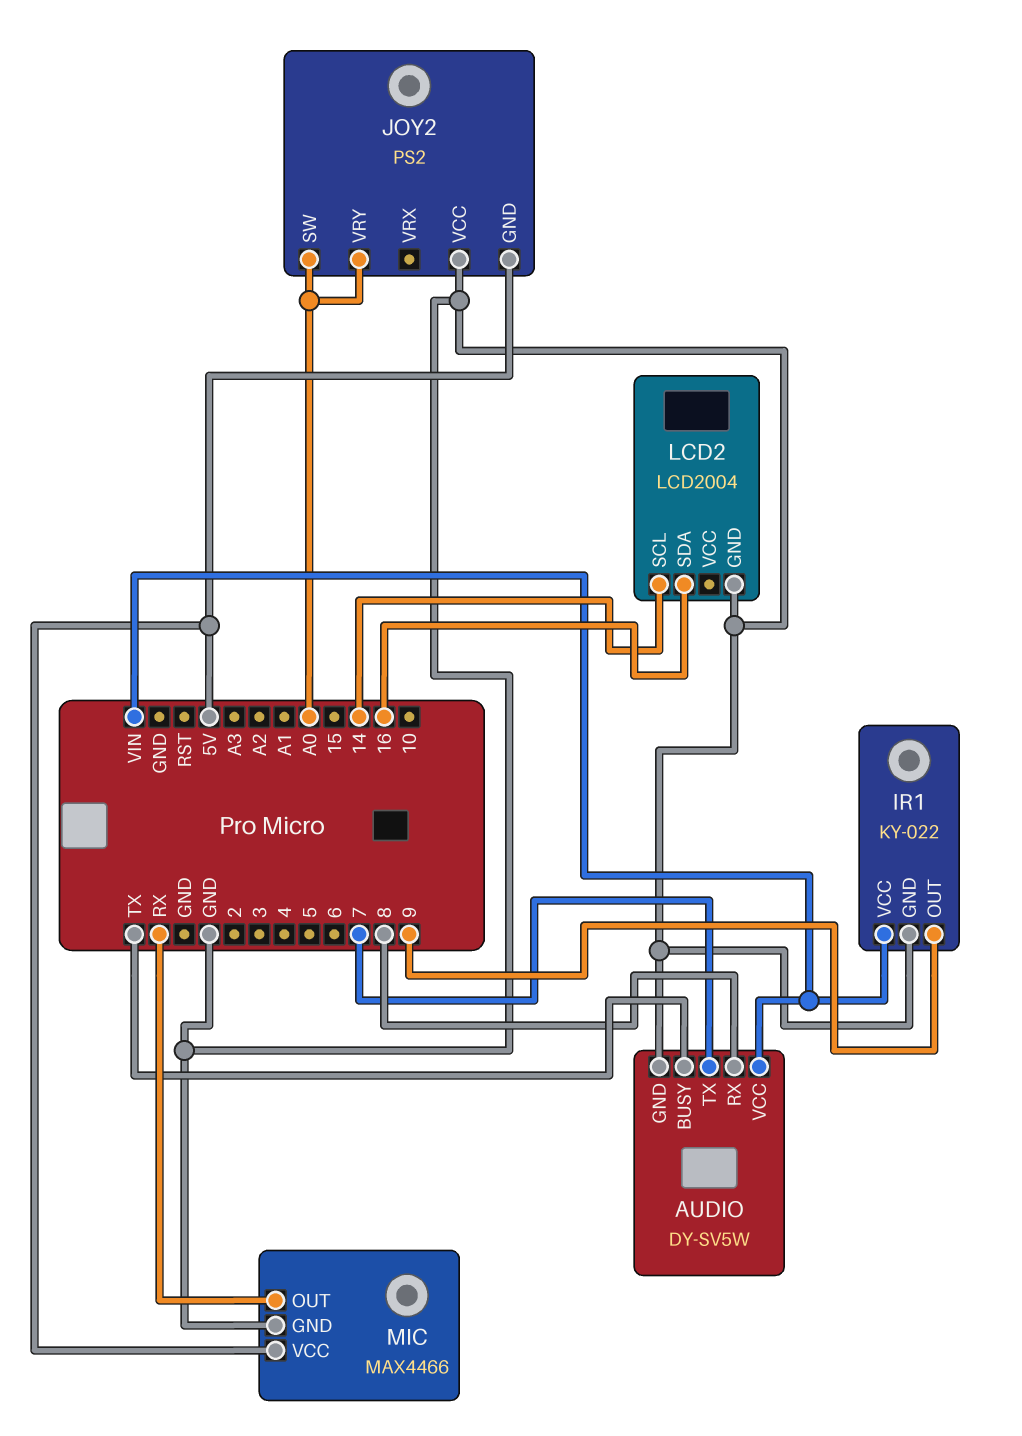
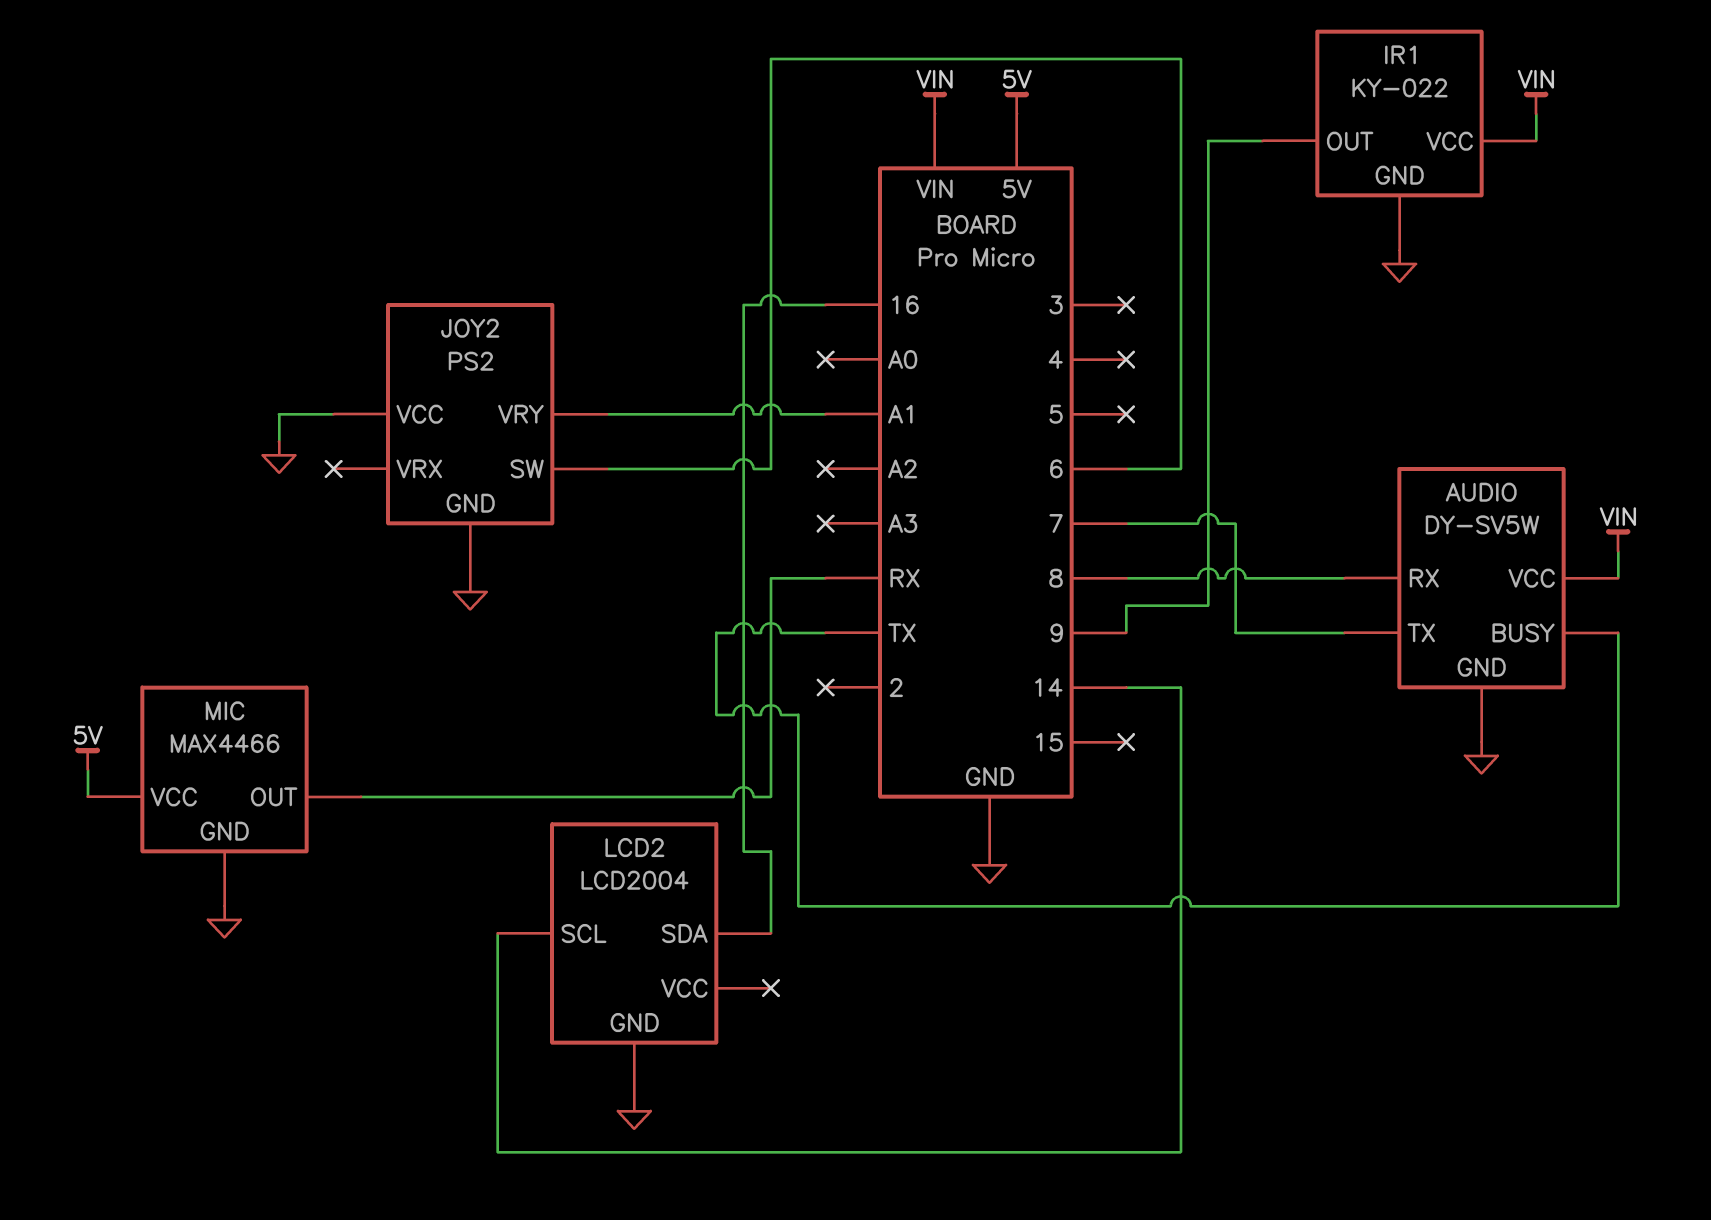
JOY2 pin GND: 5V -> GND
JOY2 pin SW: A0 -> 6
JOY2 pin VRY: A0 -> A1

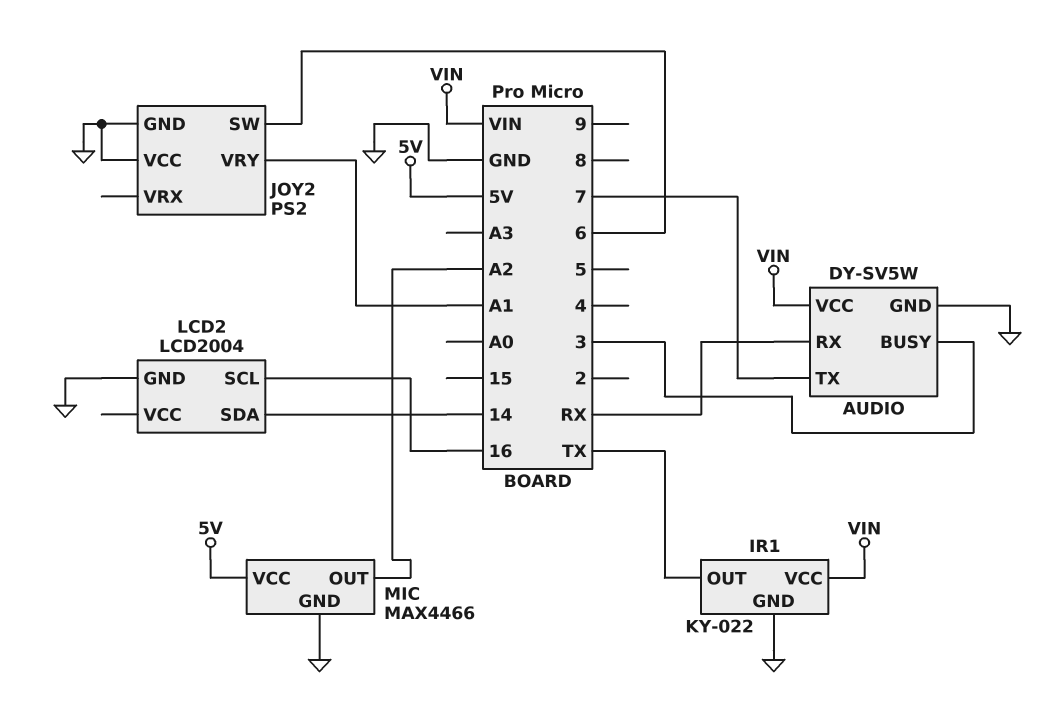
AUDIO pin BUSY: TX -> 3
AUDIO pin RX: 8 -> RX
IR1 pin OUT: 9 -> TX
LCD2 pin SCL: 14 -> 16
LCD2 pin SDA: 16 -> 14
MIC pin OUT: RX -> A2

